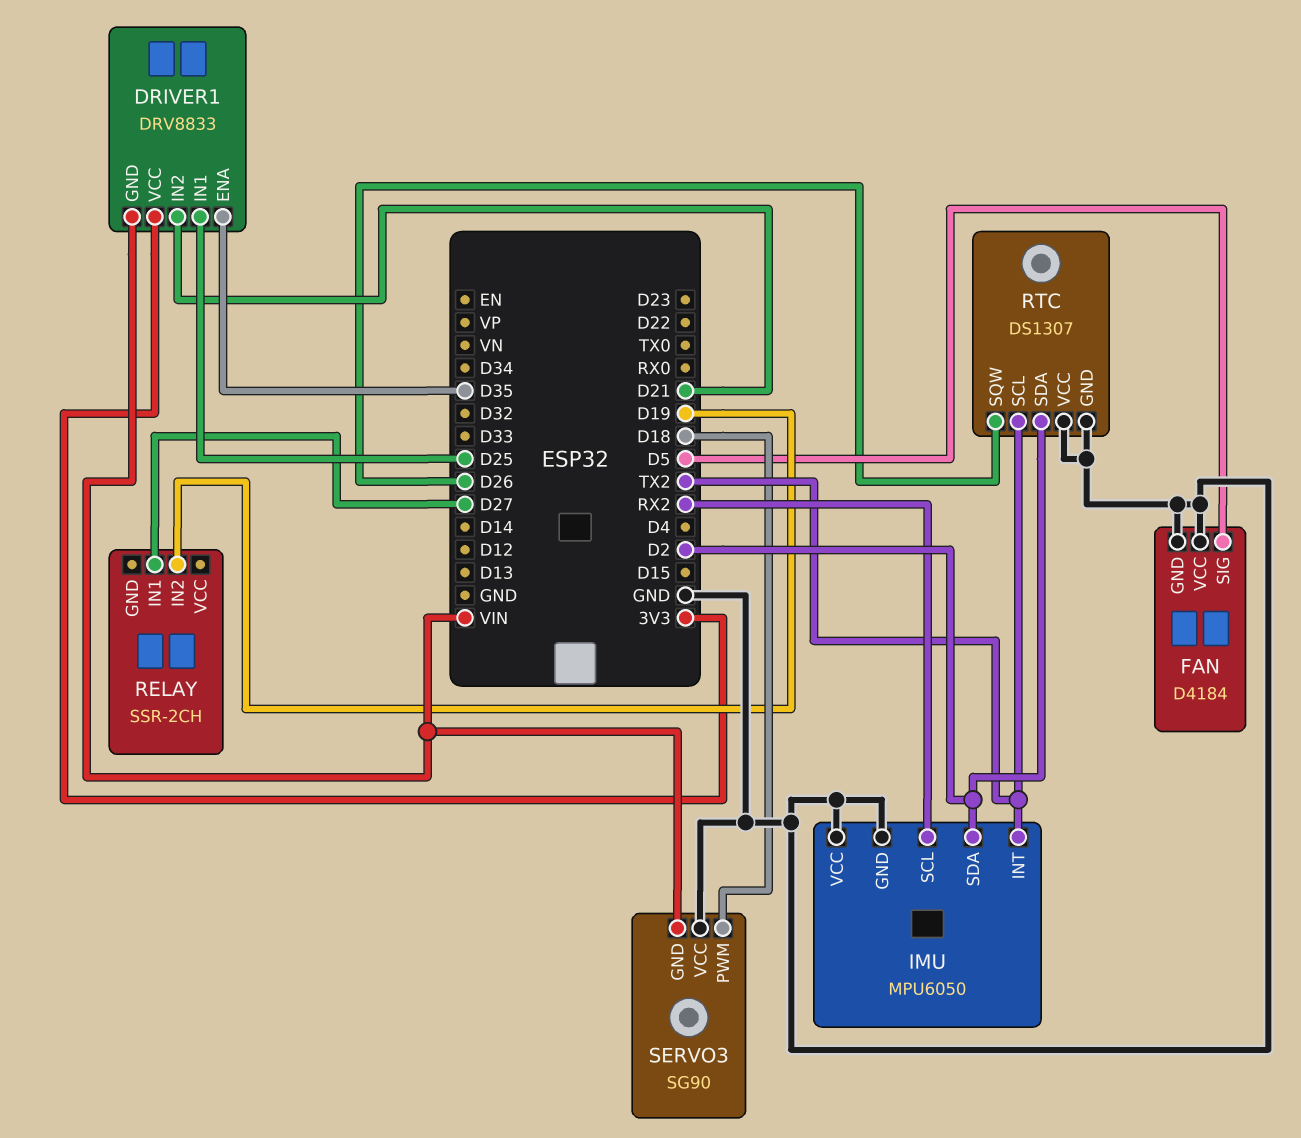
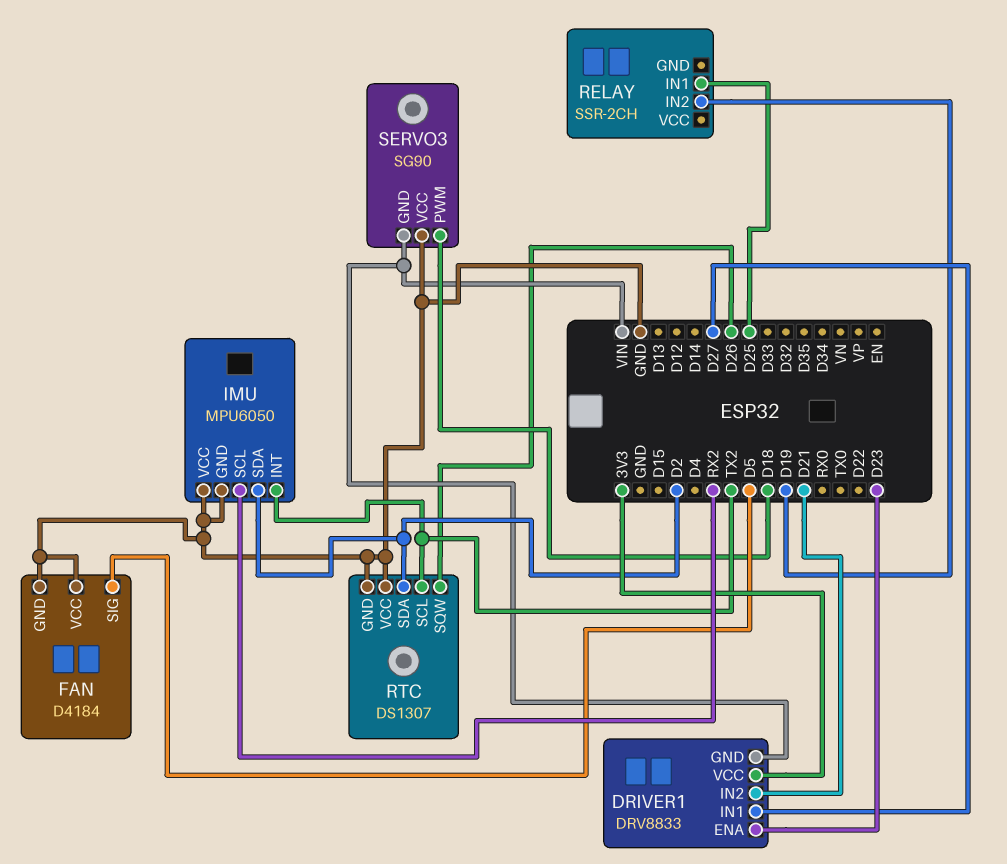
DRIVER1 pin ENA: D35 -> D23
DRIVER1 pin IN1: D25 -> D27
RELAY pin IN1: D27 -> D25

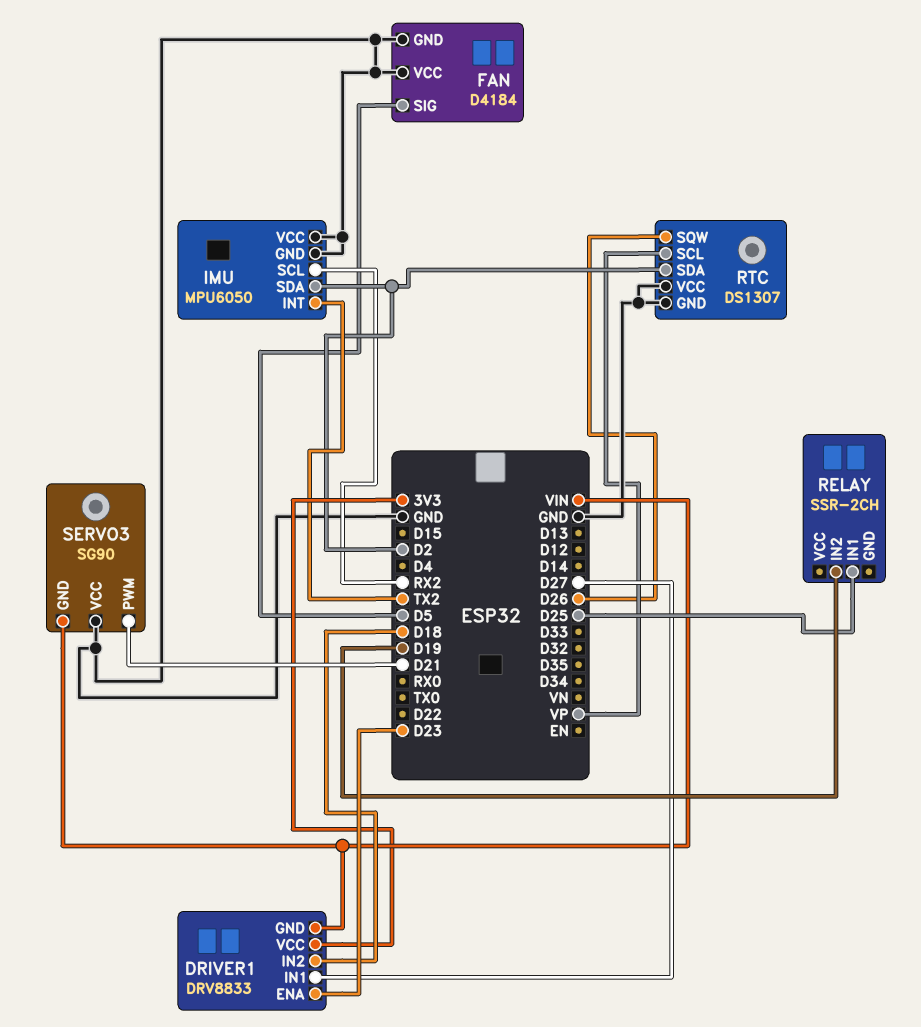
DRIVER1 pin IN2: D21 -> D18
RTC pin SCL: TX2 -> VP
SERVO3 pin PWM: D18 -> D21

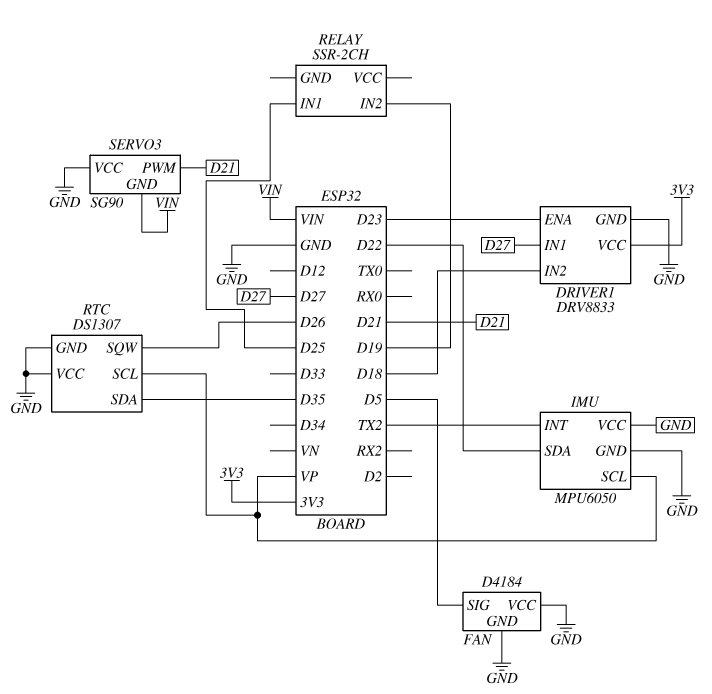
DRIVER1 pin GND: VIN -> GND
IMU pin SCL: RX2 -> VP
IMU pin SDA: D2 -> D22
RTC pin SDA: D2 -> D35

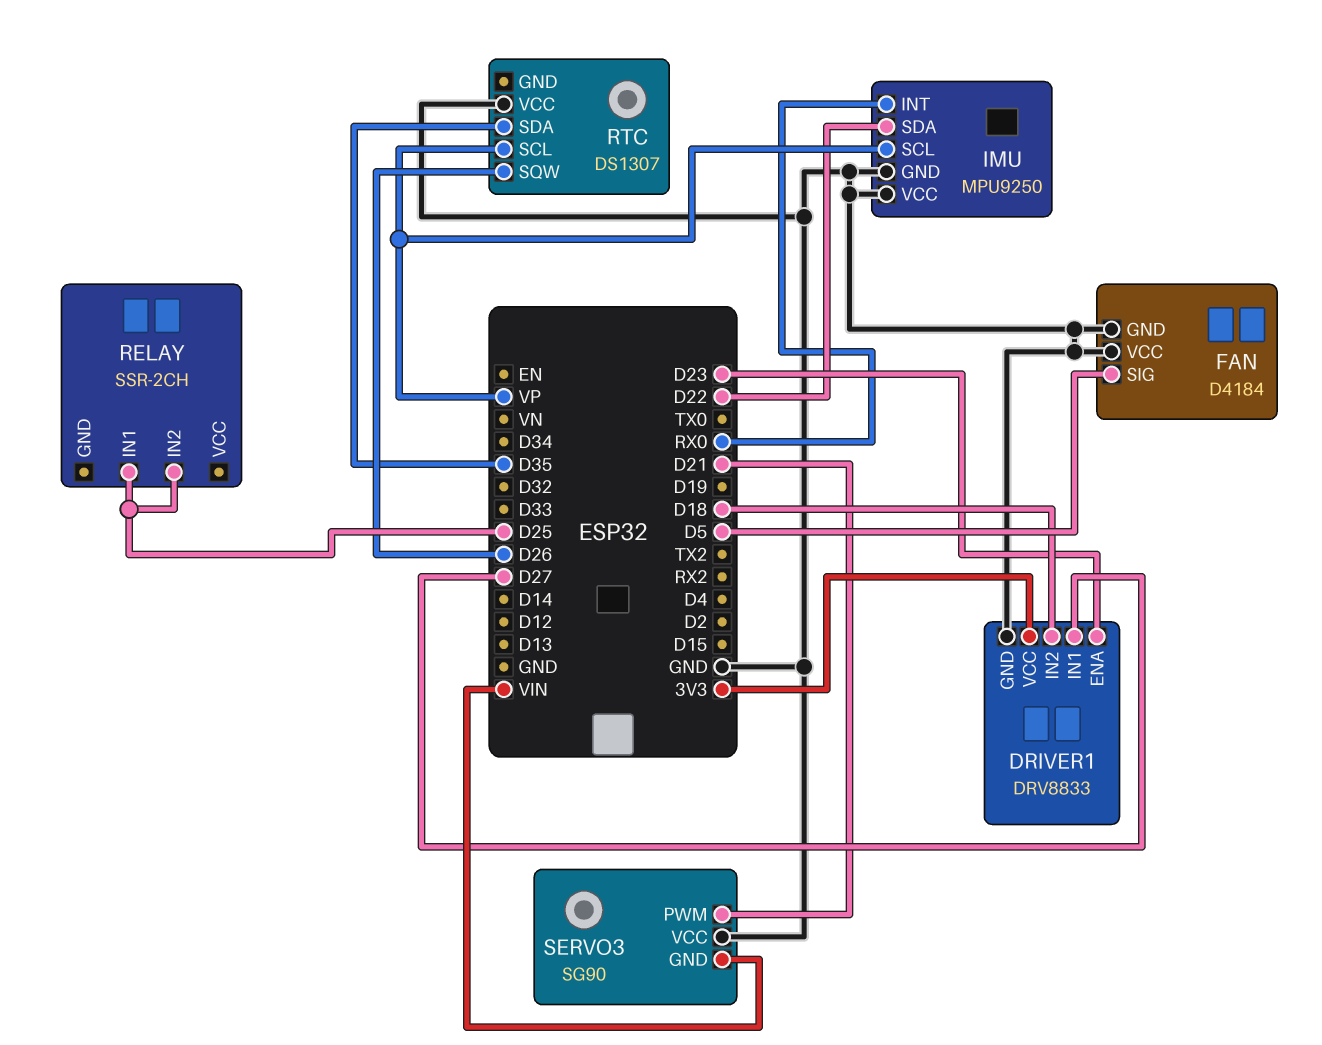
IMU: MPU6050 -> MPU9250
IMU pin INT: TX2 -> RX0
RELAY pin IN2: D19 -> D25
RTC pin GND: GND -> none

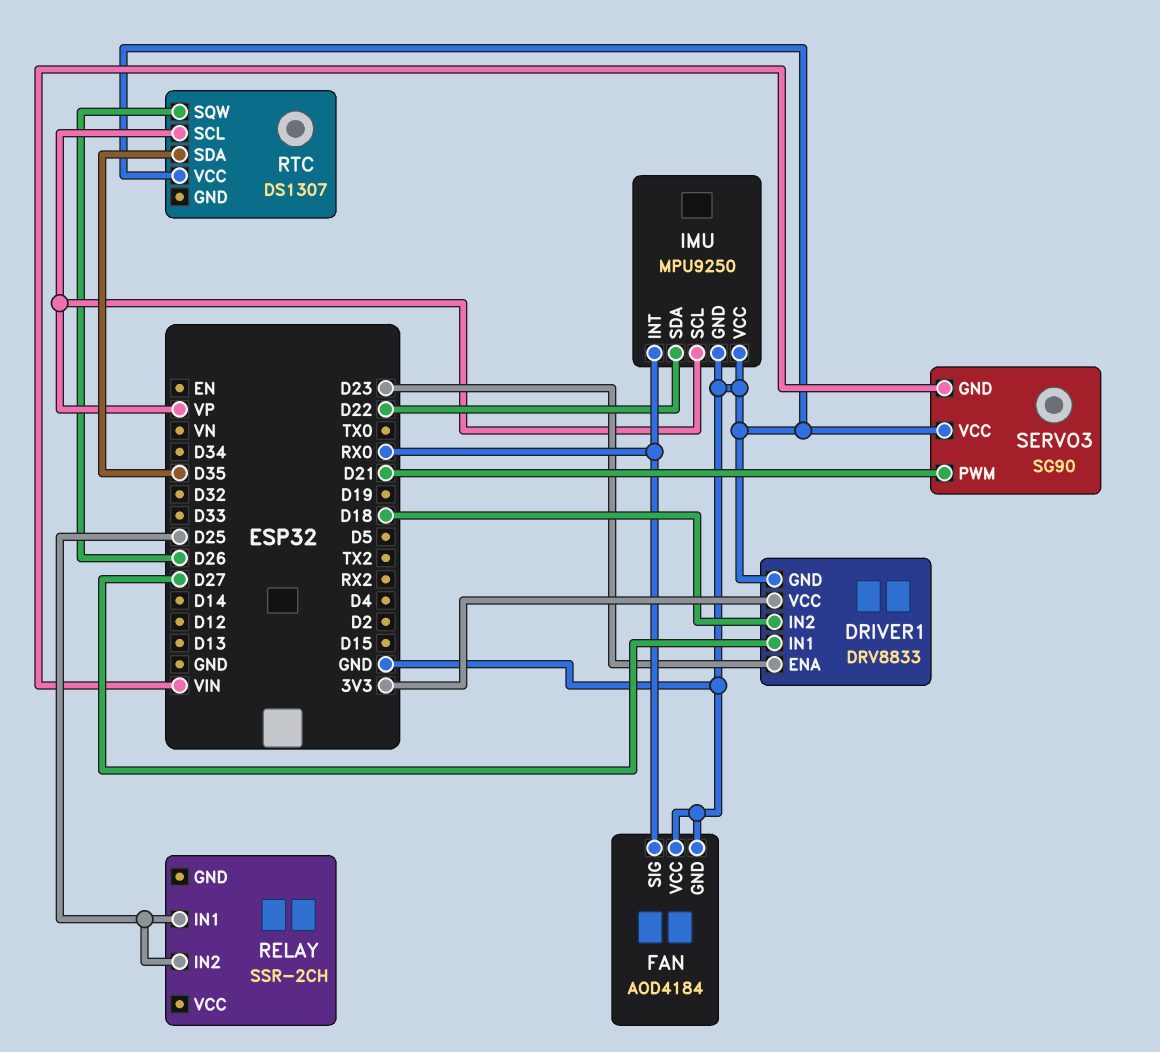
FAN: D4184 -> AOD4184
FAN pin SIG: D5 -> RX0

